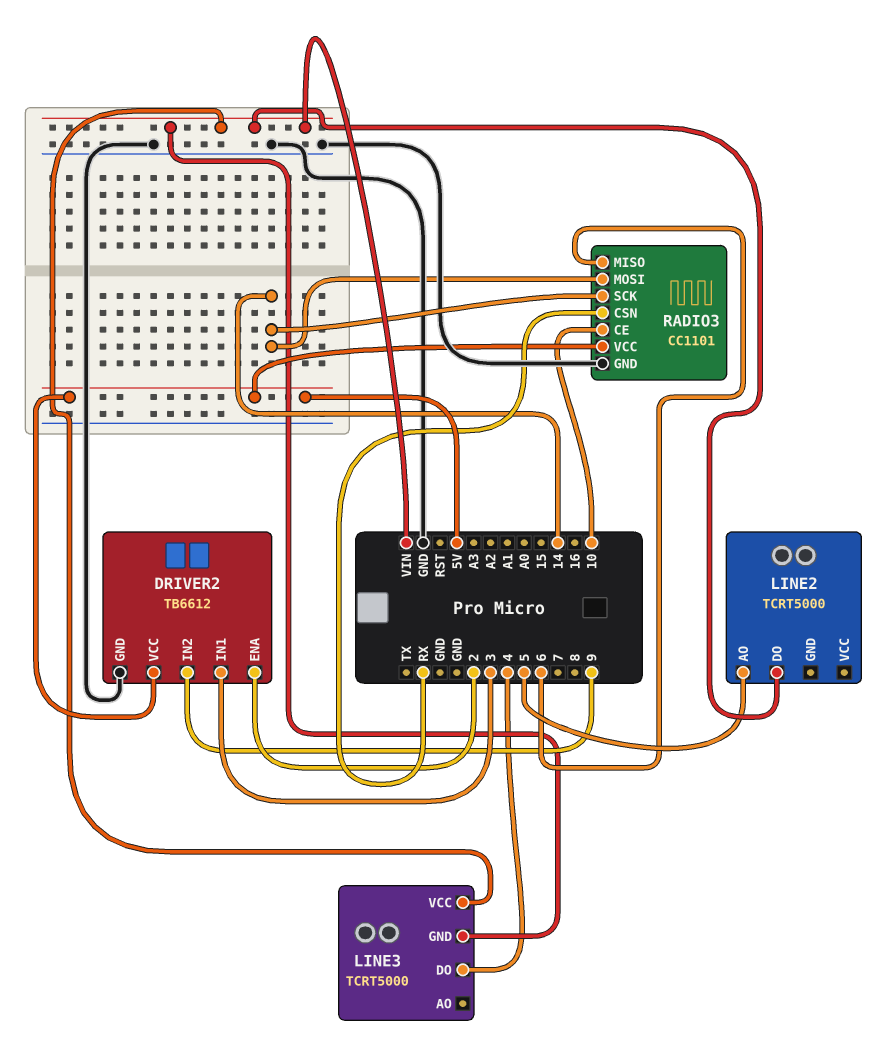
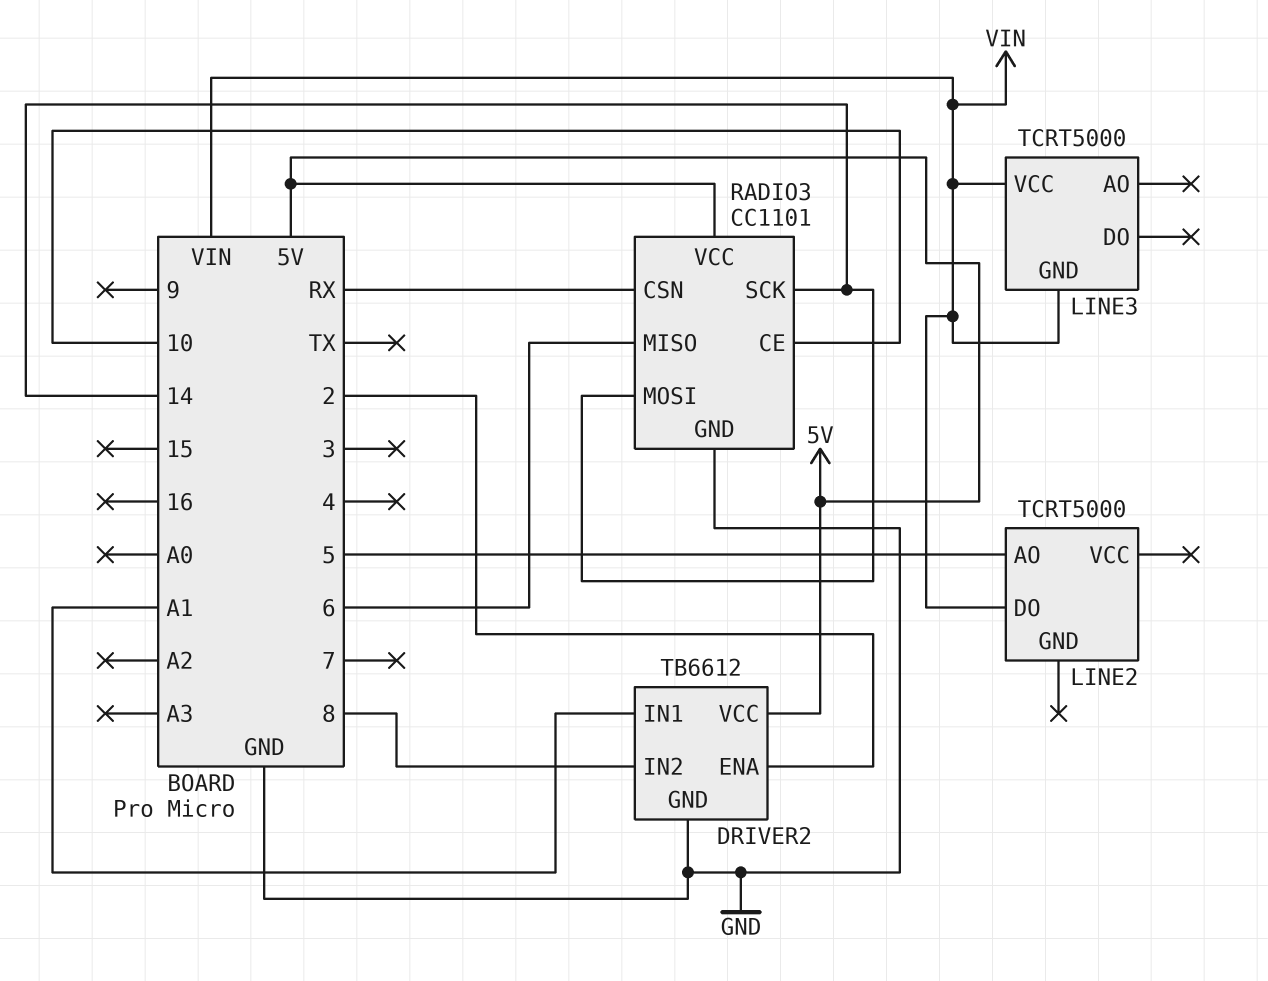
DRIVER2 pin IN1: 3 -> A1
DRIVER2 pin IN2: 9 -> 8
LINE3 pin DO: 4 -> none

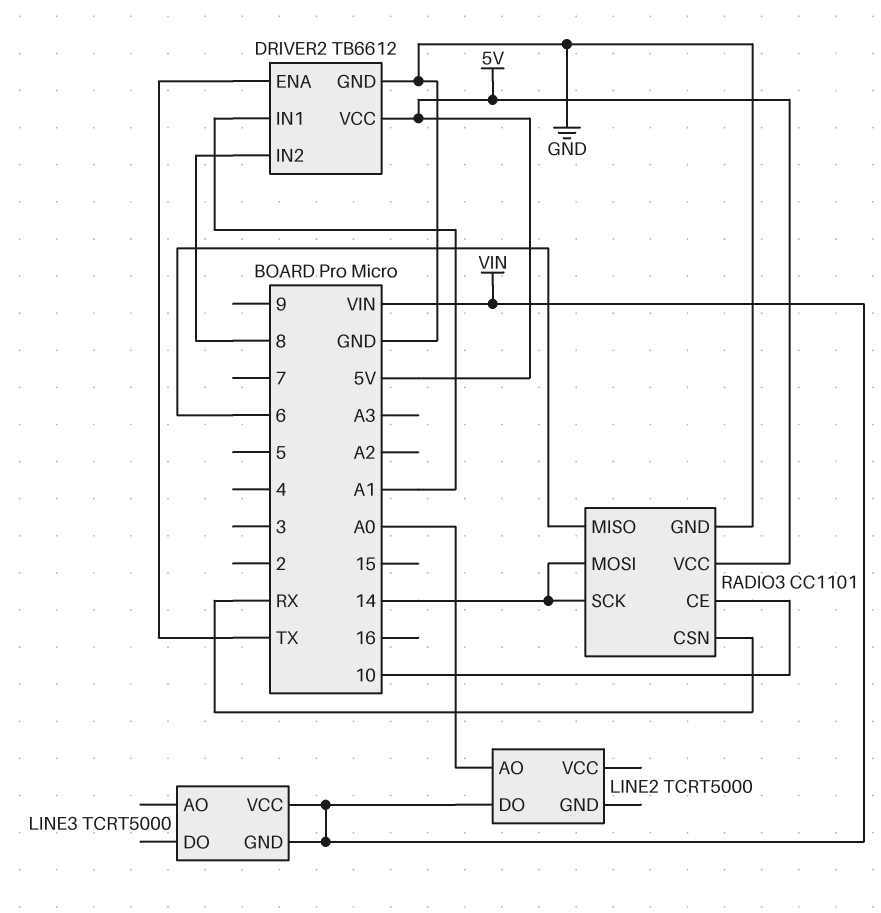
DRIVER2 pin ENA: 2 -> TX
LINE2 pin AO: 5 -> A0

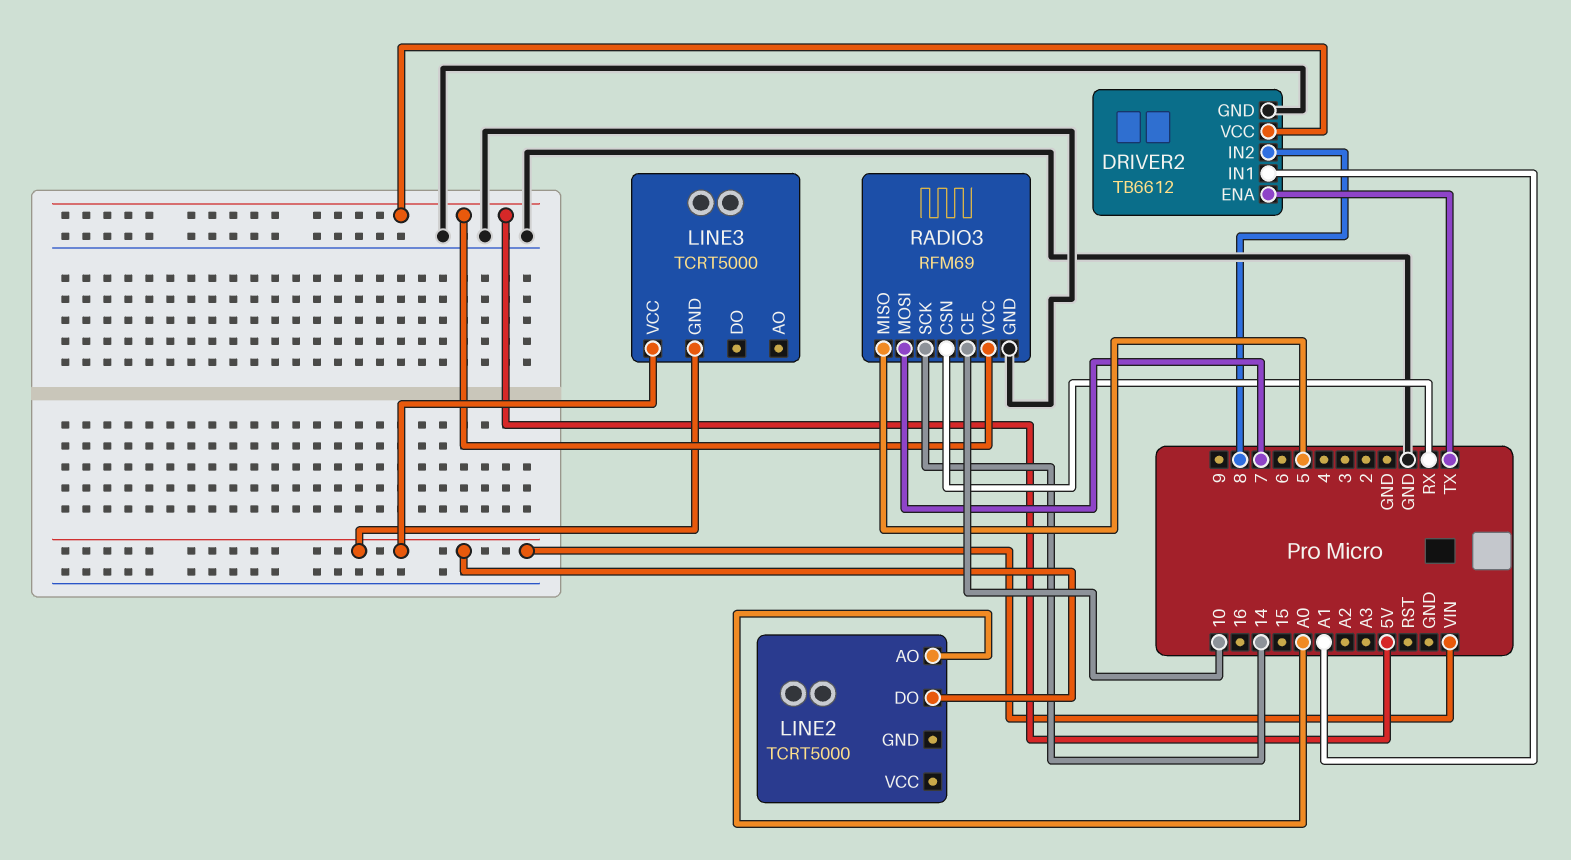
RADIO3: CC1101 -> RFM69
RADIO3 pin MISO: 6 -> 5
RADIO3 pin MOSI: 14 -> 7

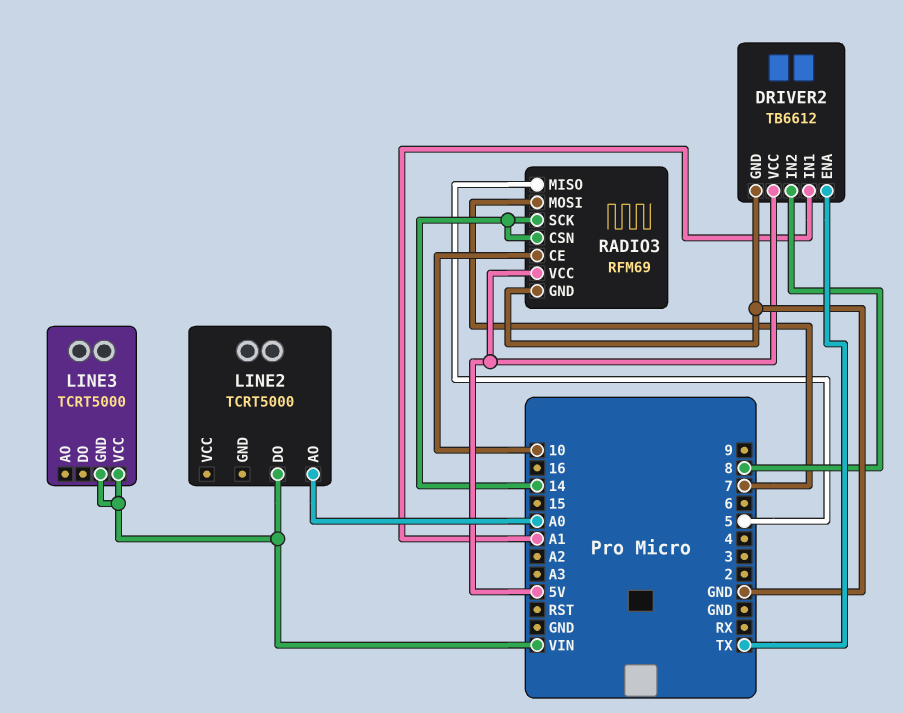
RADIO3 pin CSN: RX -> 14

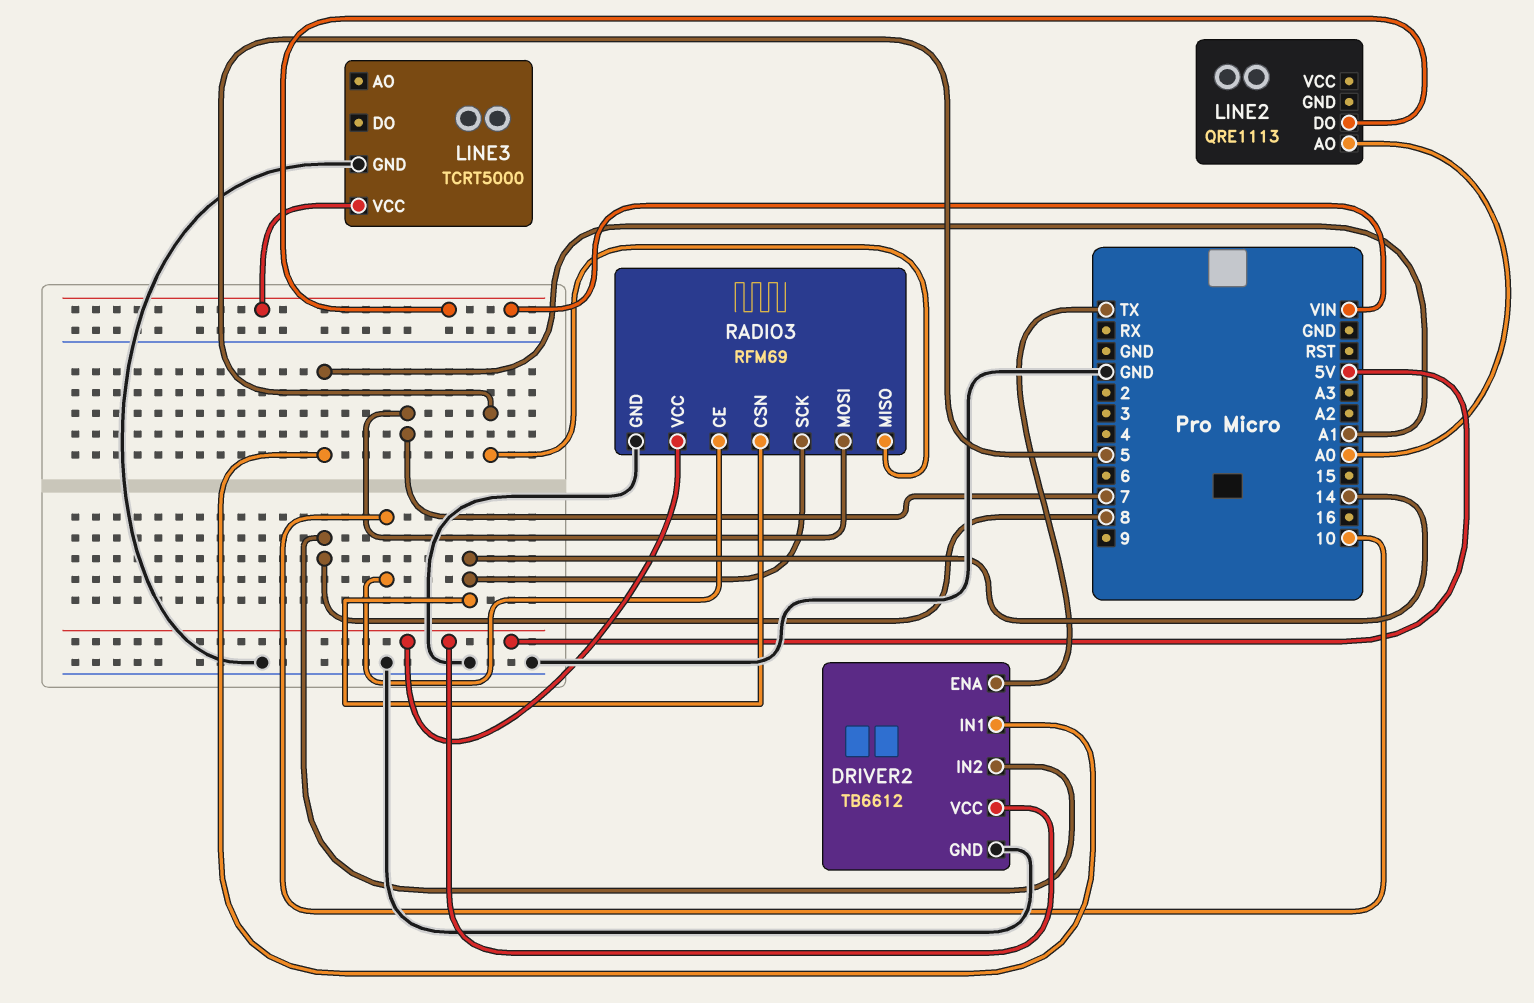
LINE2: TCRT5000 -> QRE1113
LINE3 pin GND: VIN -> GND

